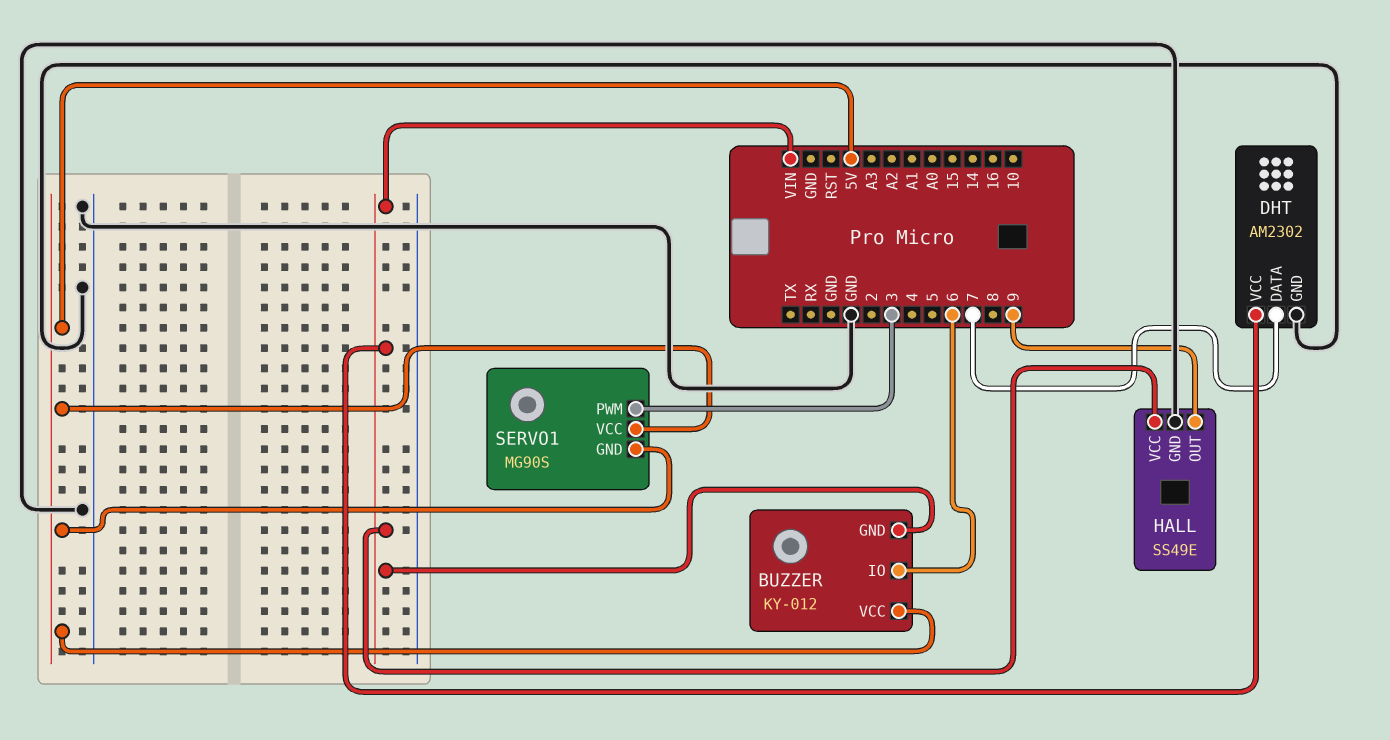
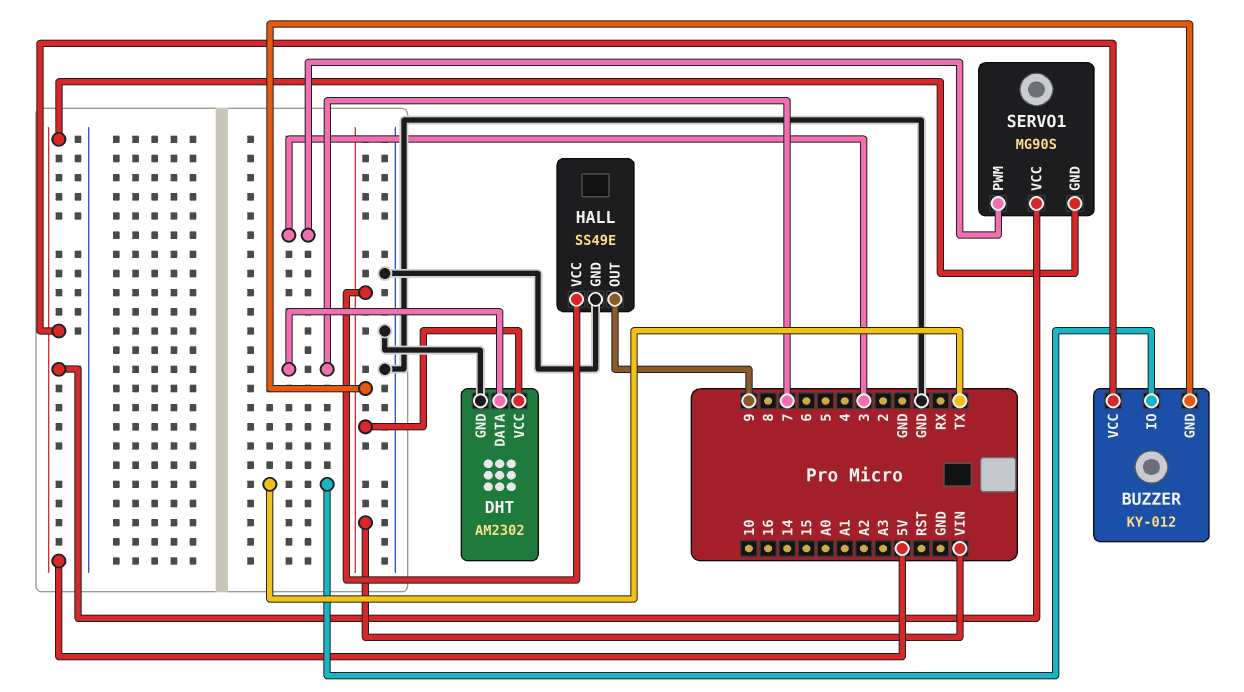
BUZZER pin IO: 6 -> TX

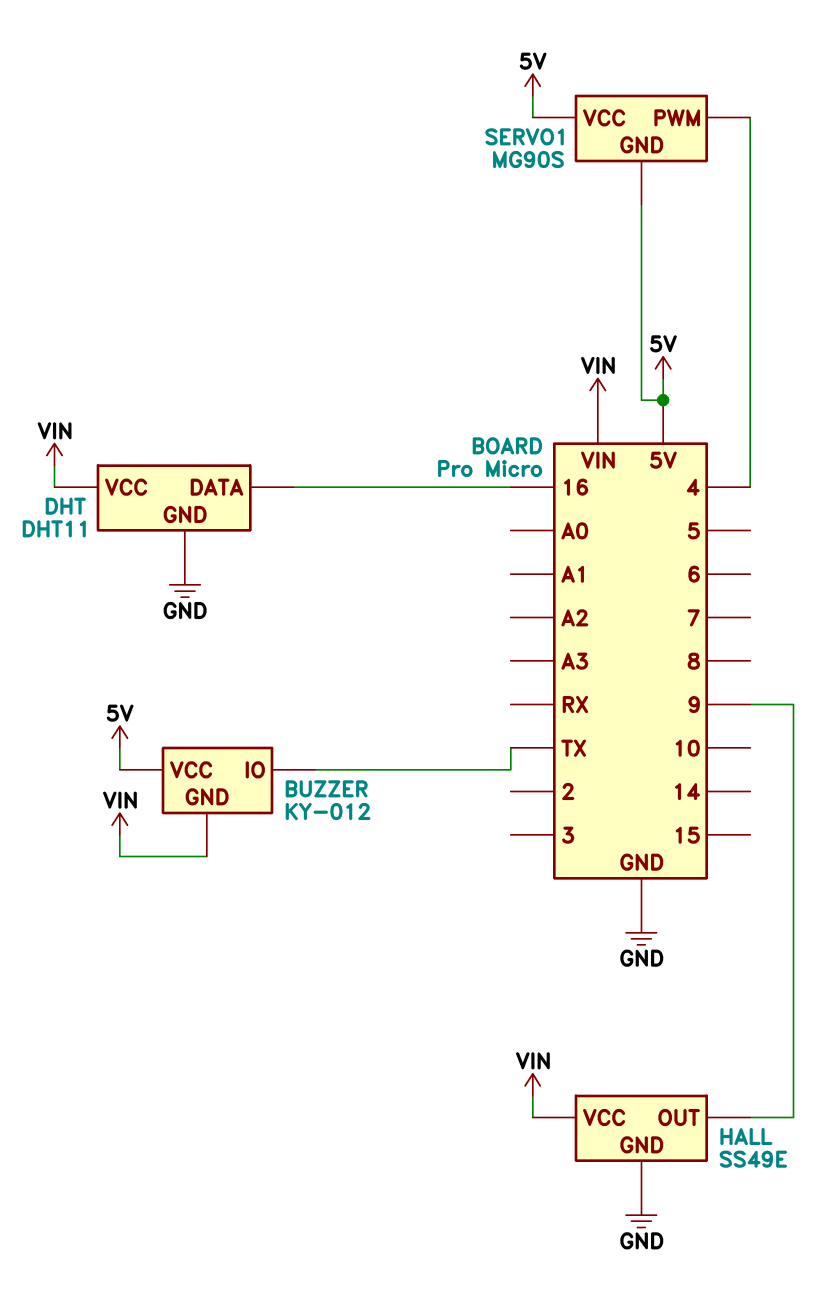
DHT: AM2302 -> DHT11
DHT pin DATA: 7 -> 16
SERVO1 pin PWM: 3 -> 4

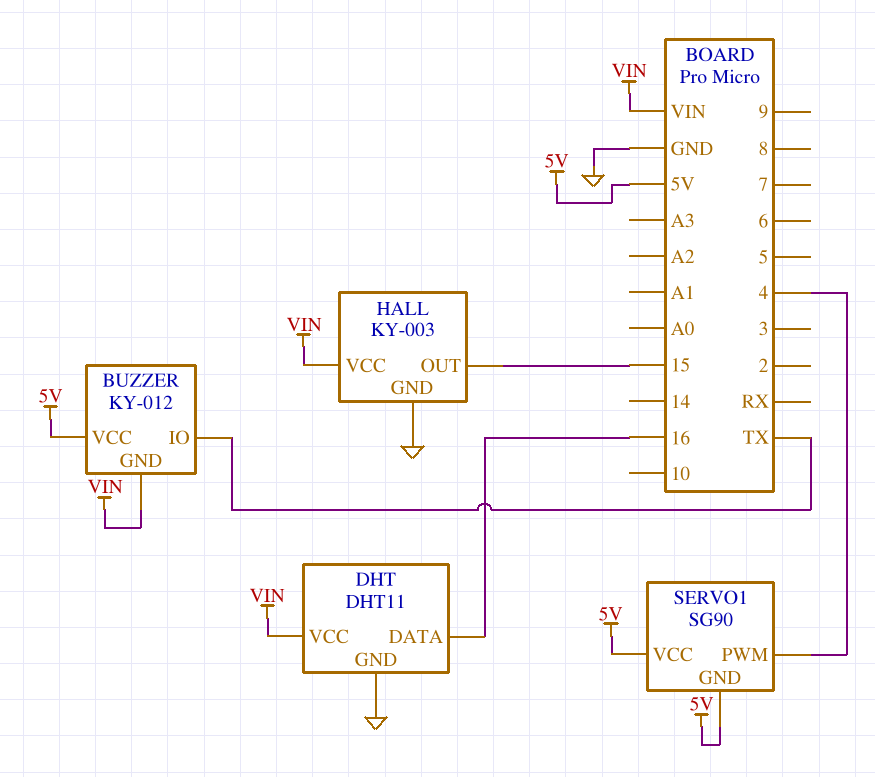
HALL: SS49E -> KY-003
HALL pin OUT: 9 -> 15
SERVO1: MG90S -> SG90

